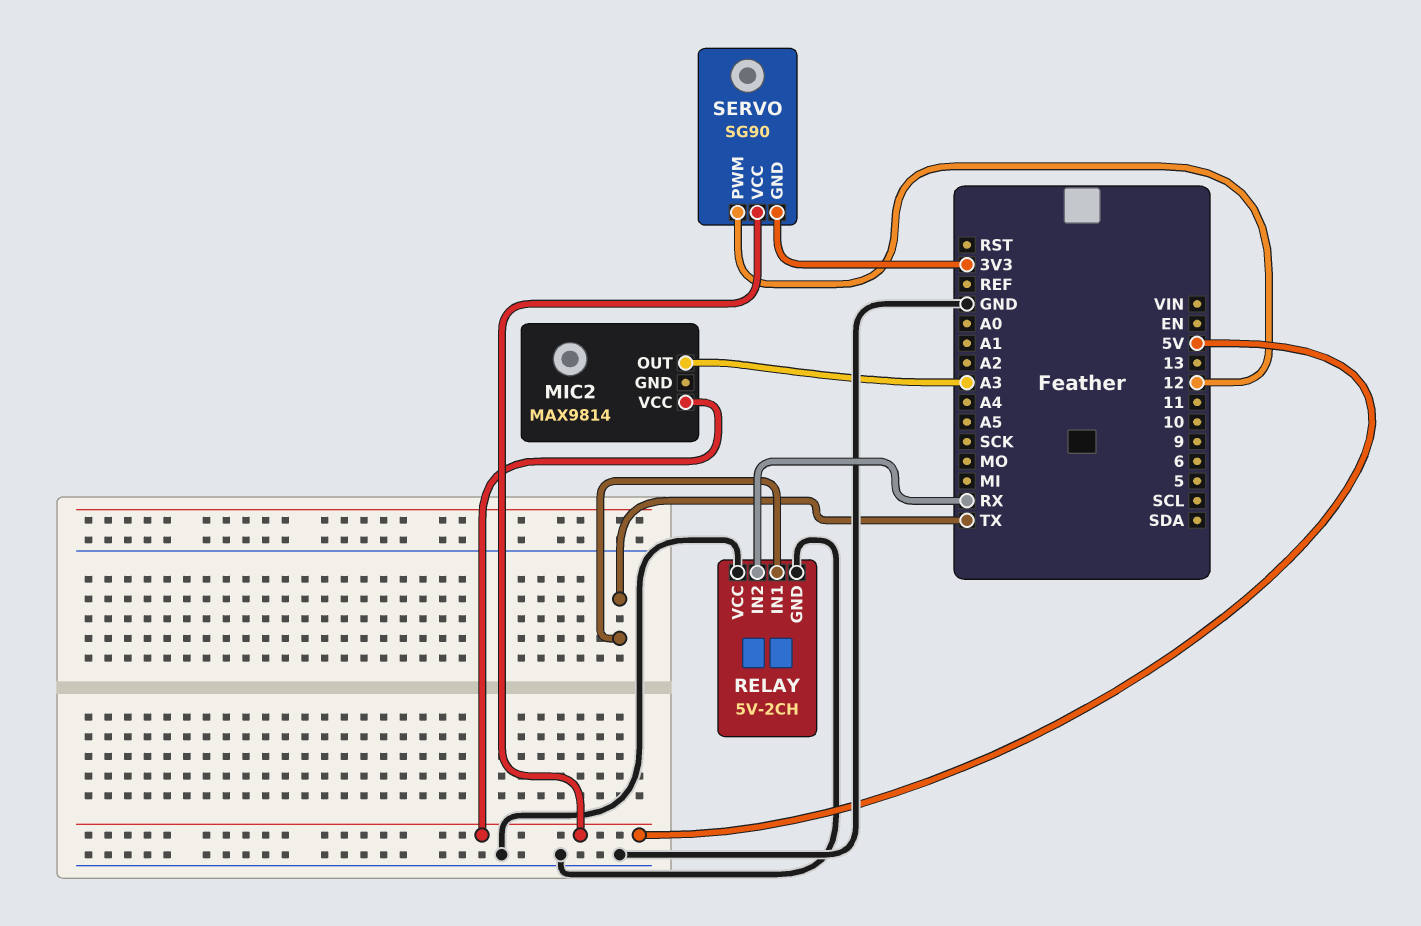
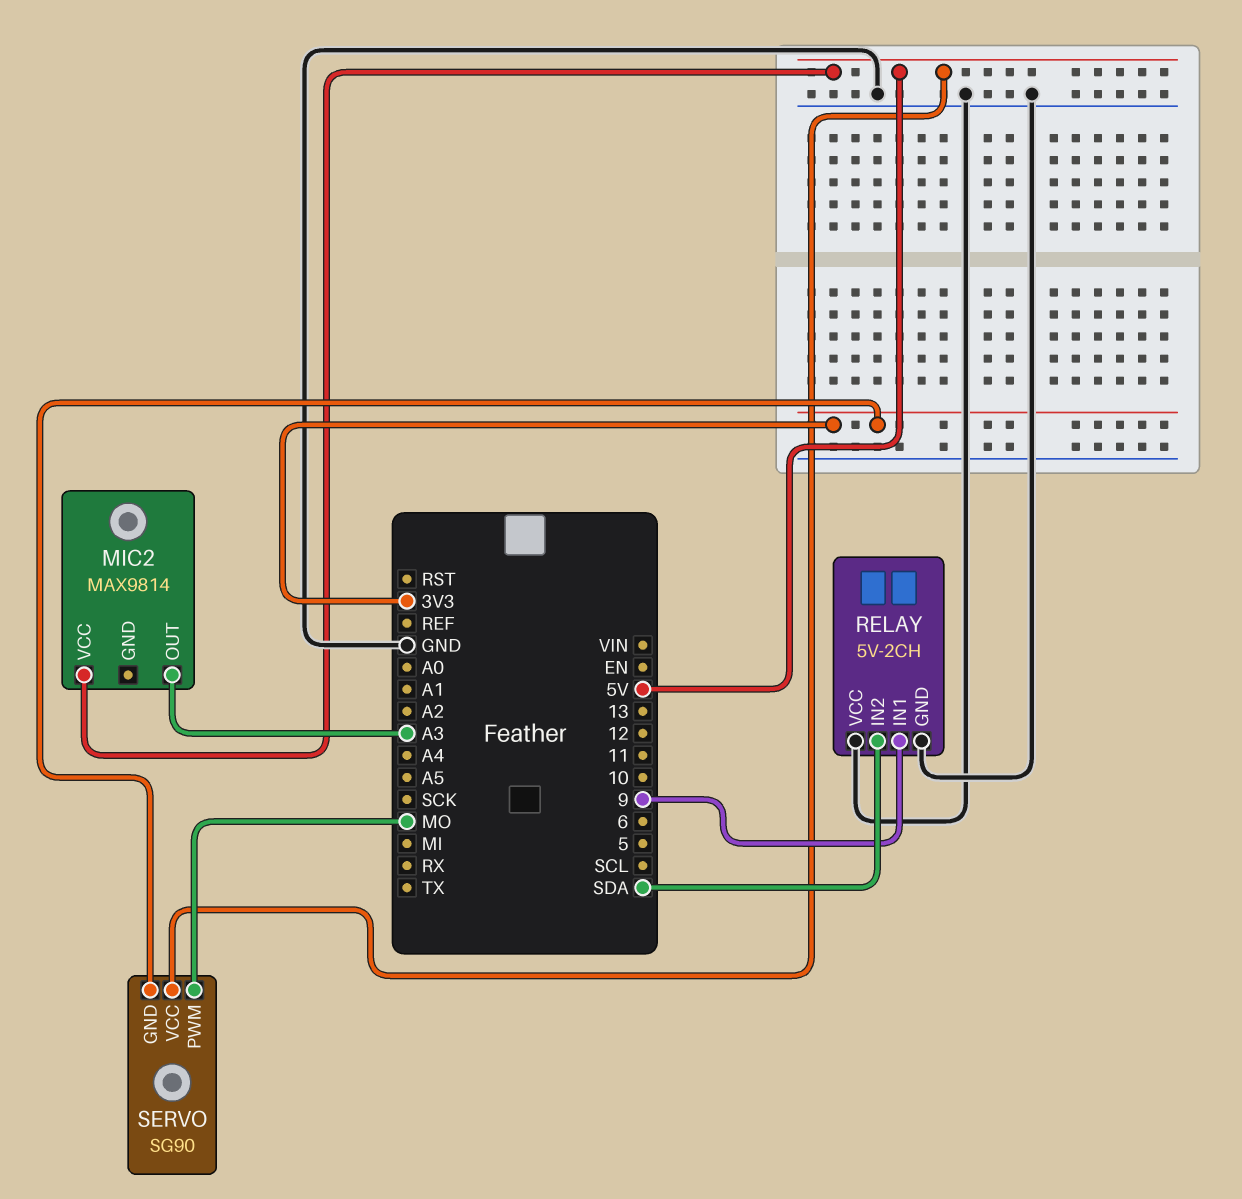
RELAY pin IN1: TX -> 9
RELAY pin IN2: RX -> SDA
SERVO pin PWM: 12 -> MO

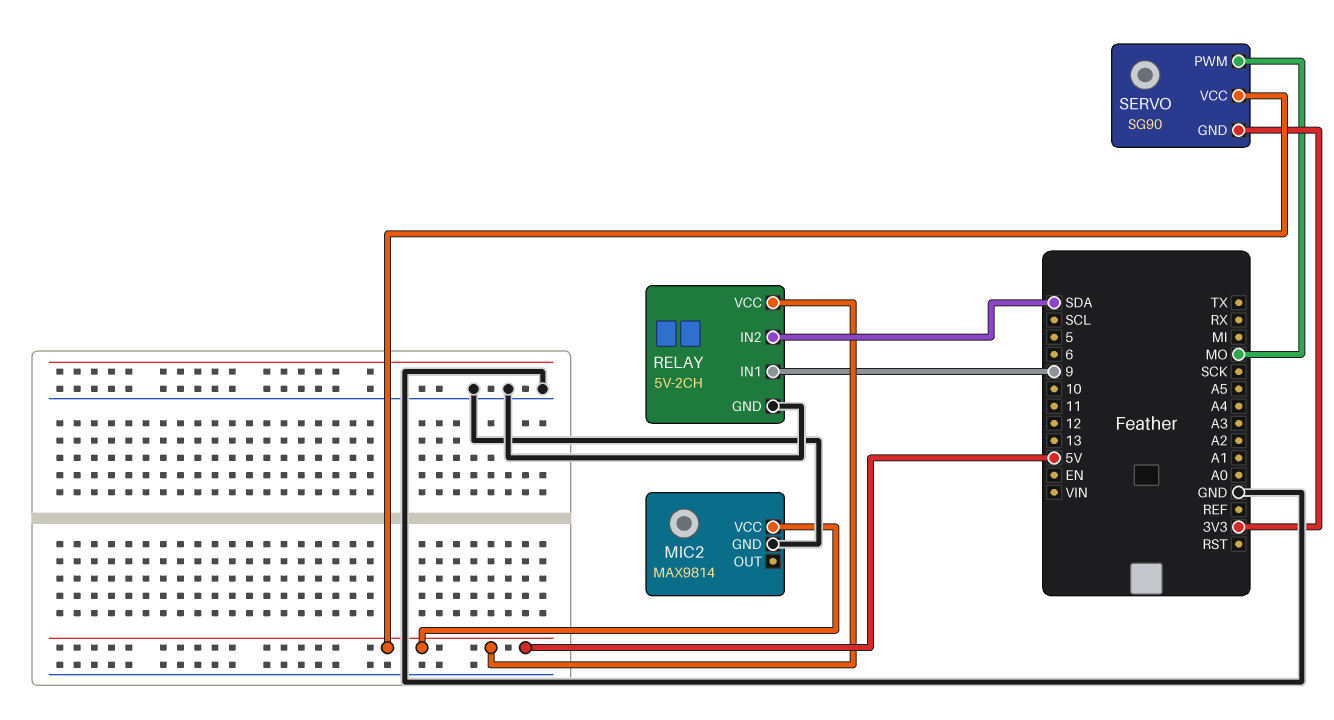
MIC2 pin GND: none -> GND
MIC2 pin OUT: A3 -> none
RELAY pin VCC: GND -> 5V

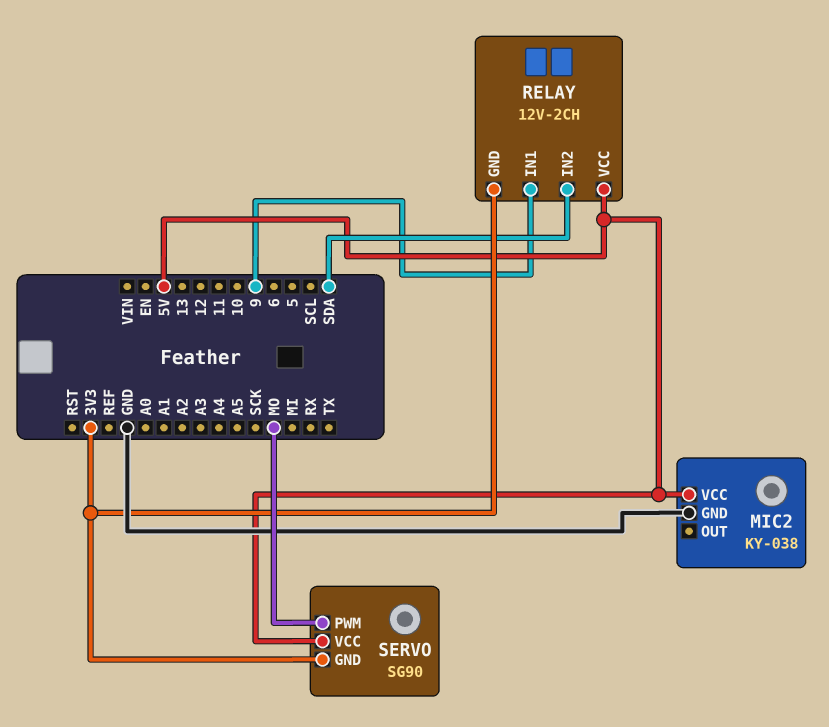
MIC2: MAX9814 -> KY-038
RELAY: 5V-2CH -> 12V-2CH
RELAY pin GND: GND -> 3V3

